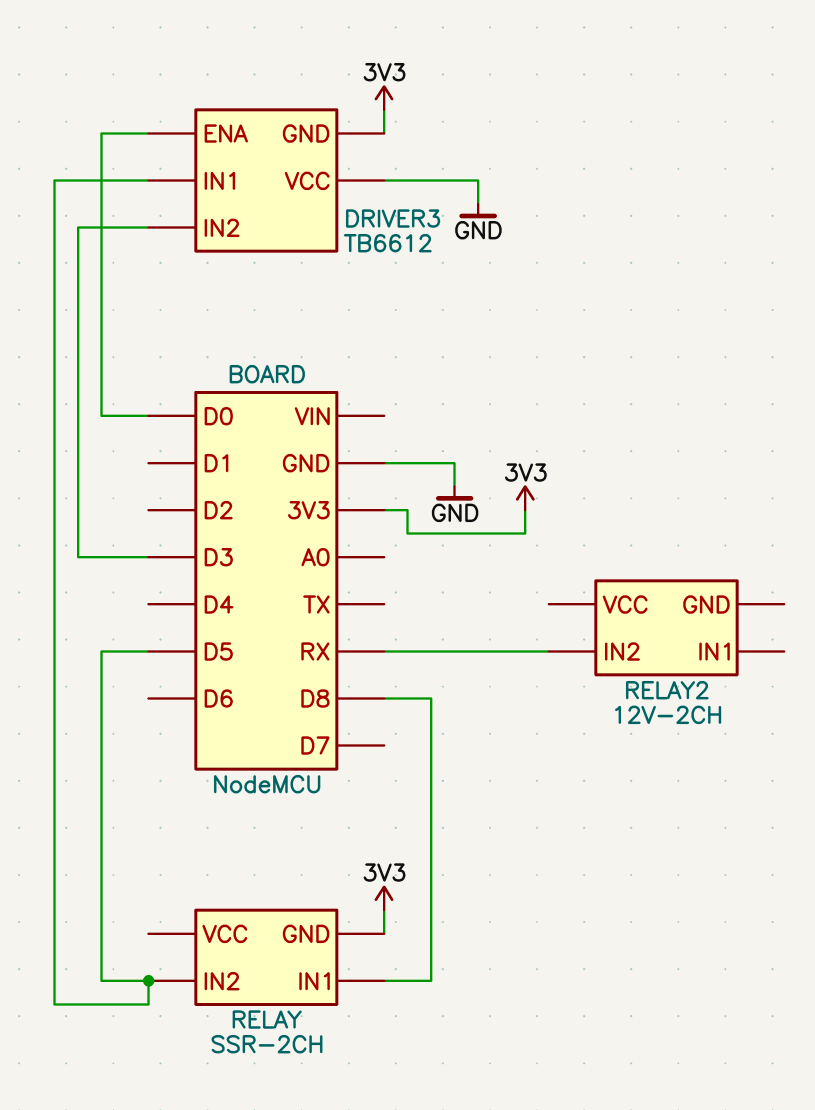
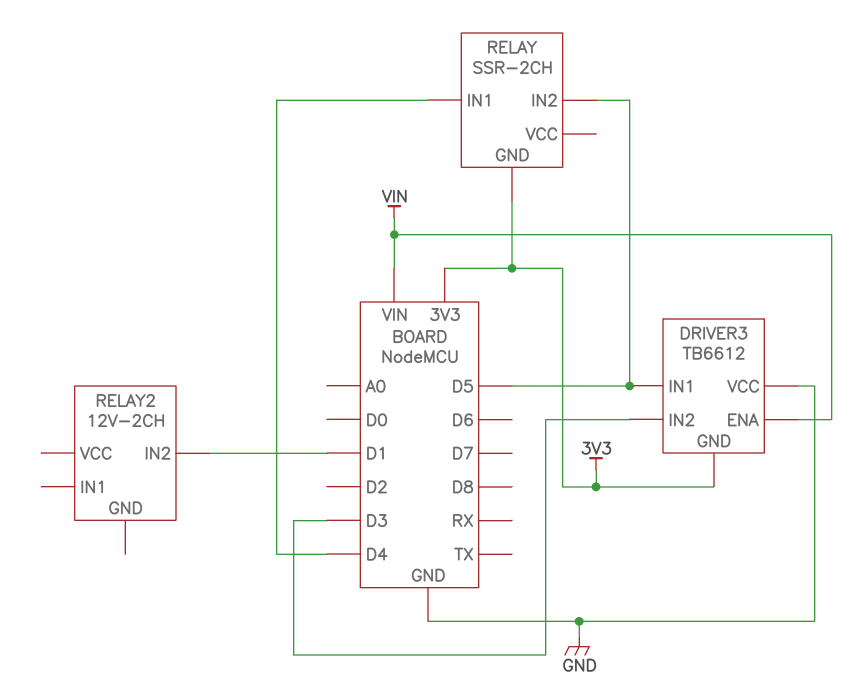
DRIVER3 pin ENA: D0 -> VIN
RELAY pin IN1: D8 -> D4
RELAY2 pin IN2: RX -> D1

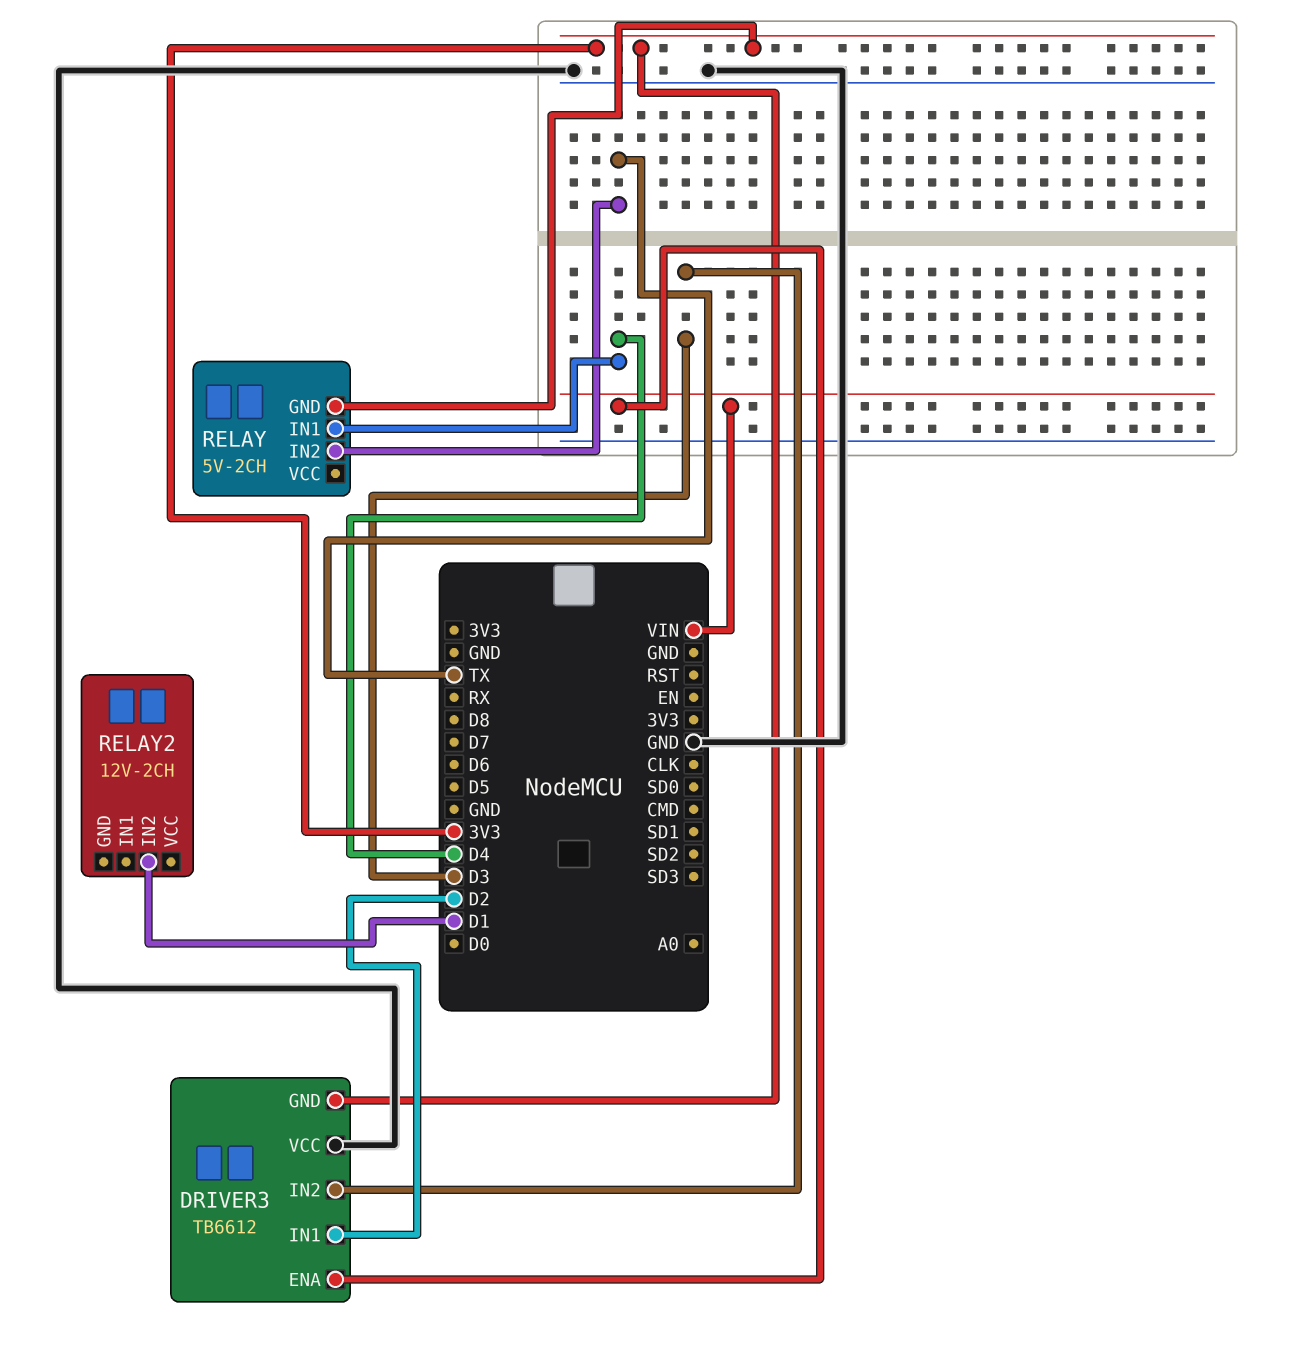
DRIVER3 pin IN1: D5 -> D2
RELAY: SSR-2CH -> 5V-2CH
RELAY pin IN2: D5 -> TX

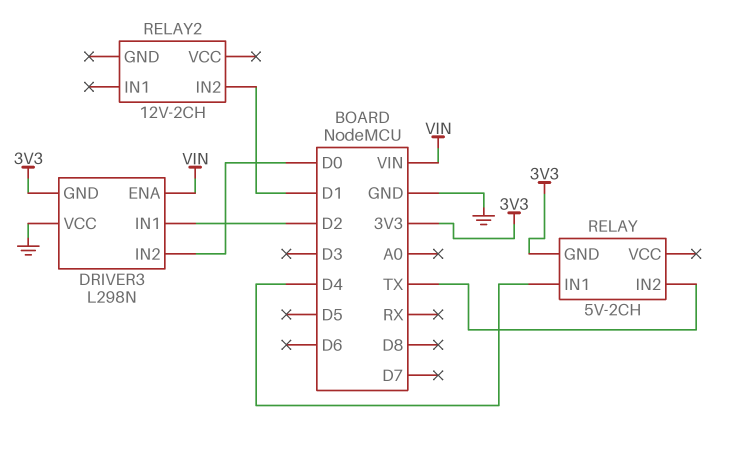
DRIVER3: TB6612 -> L298N
DRIVER3 pin IN2: D3 -> D0

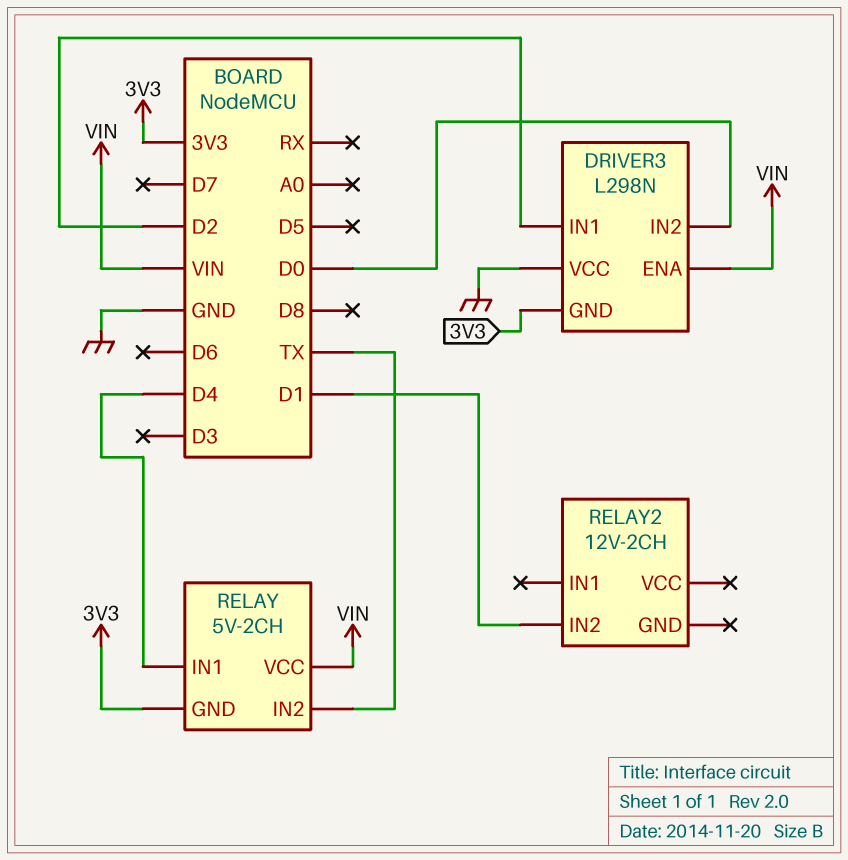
RELAY pin VCC: none -> VIN

